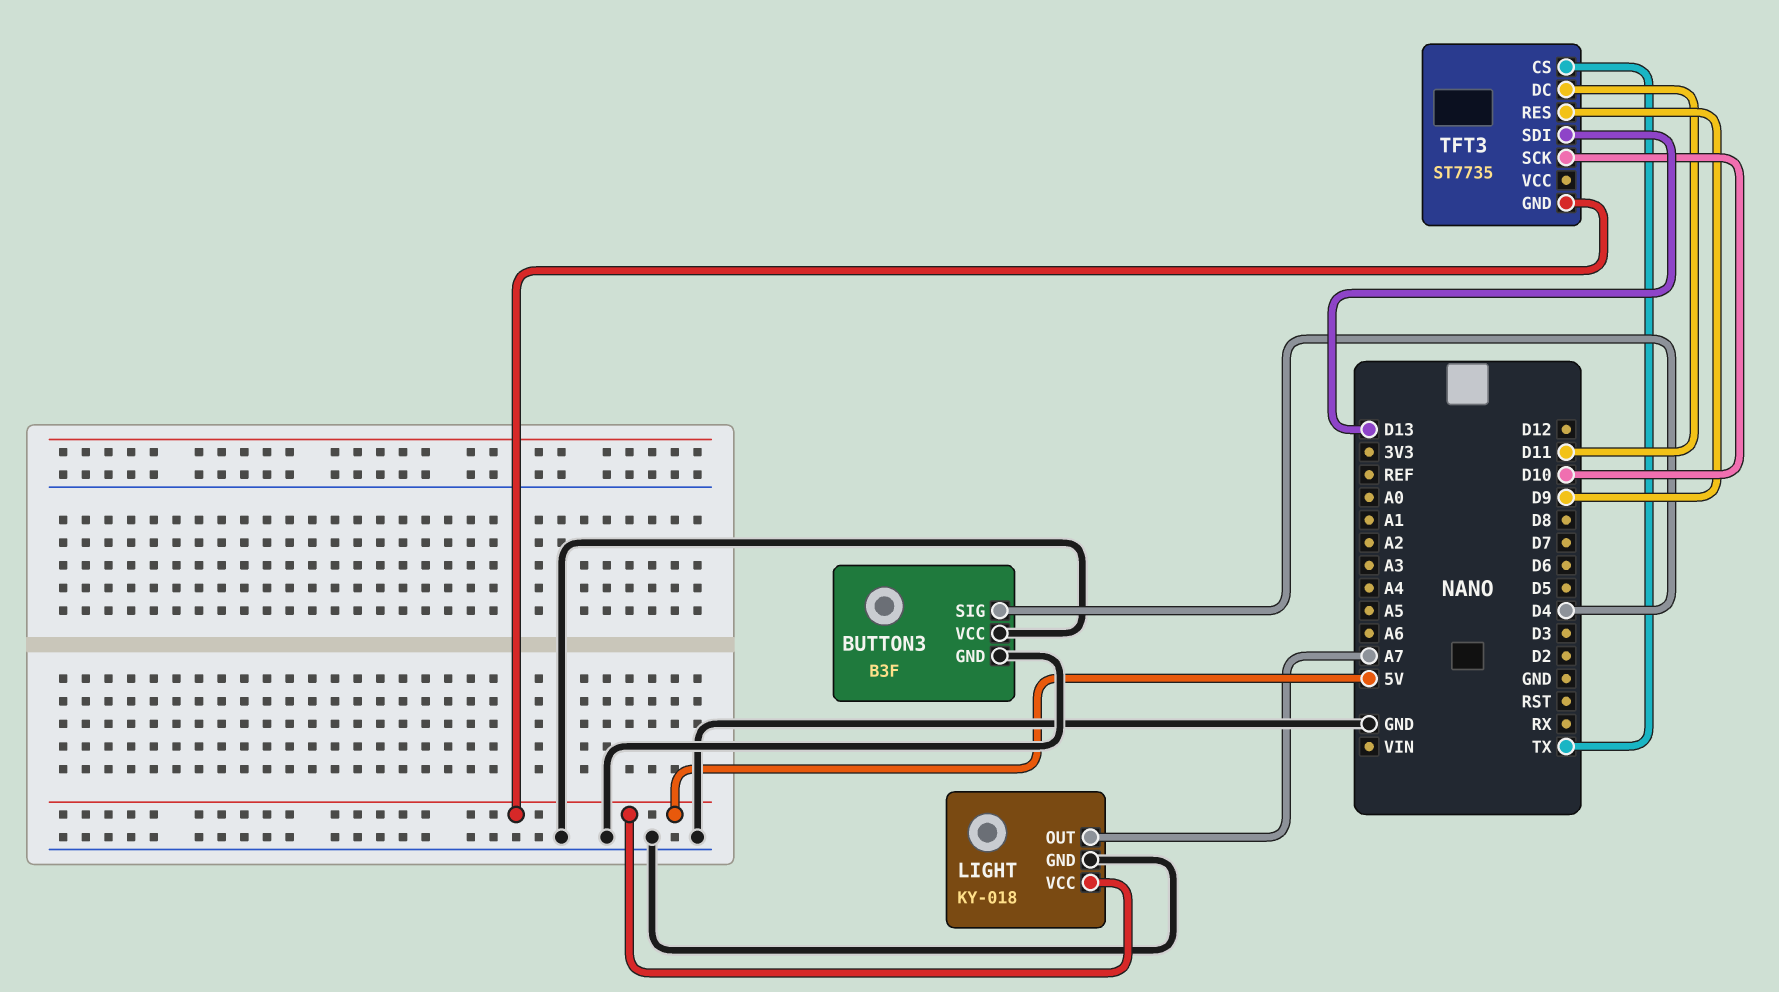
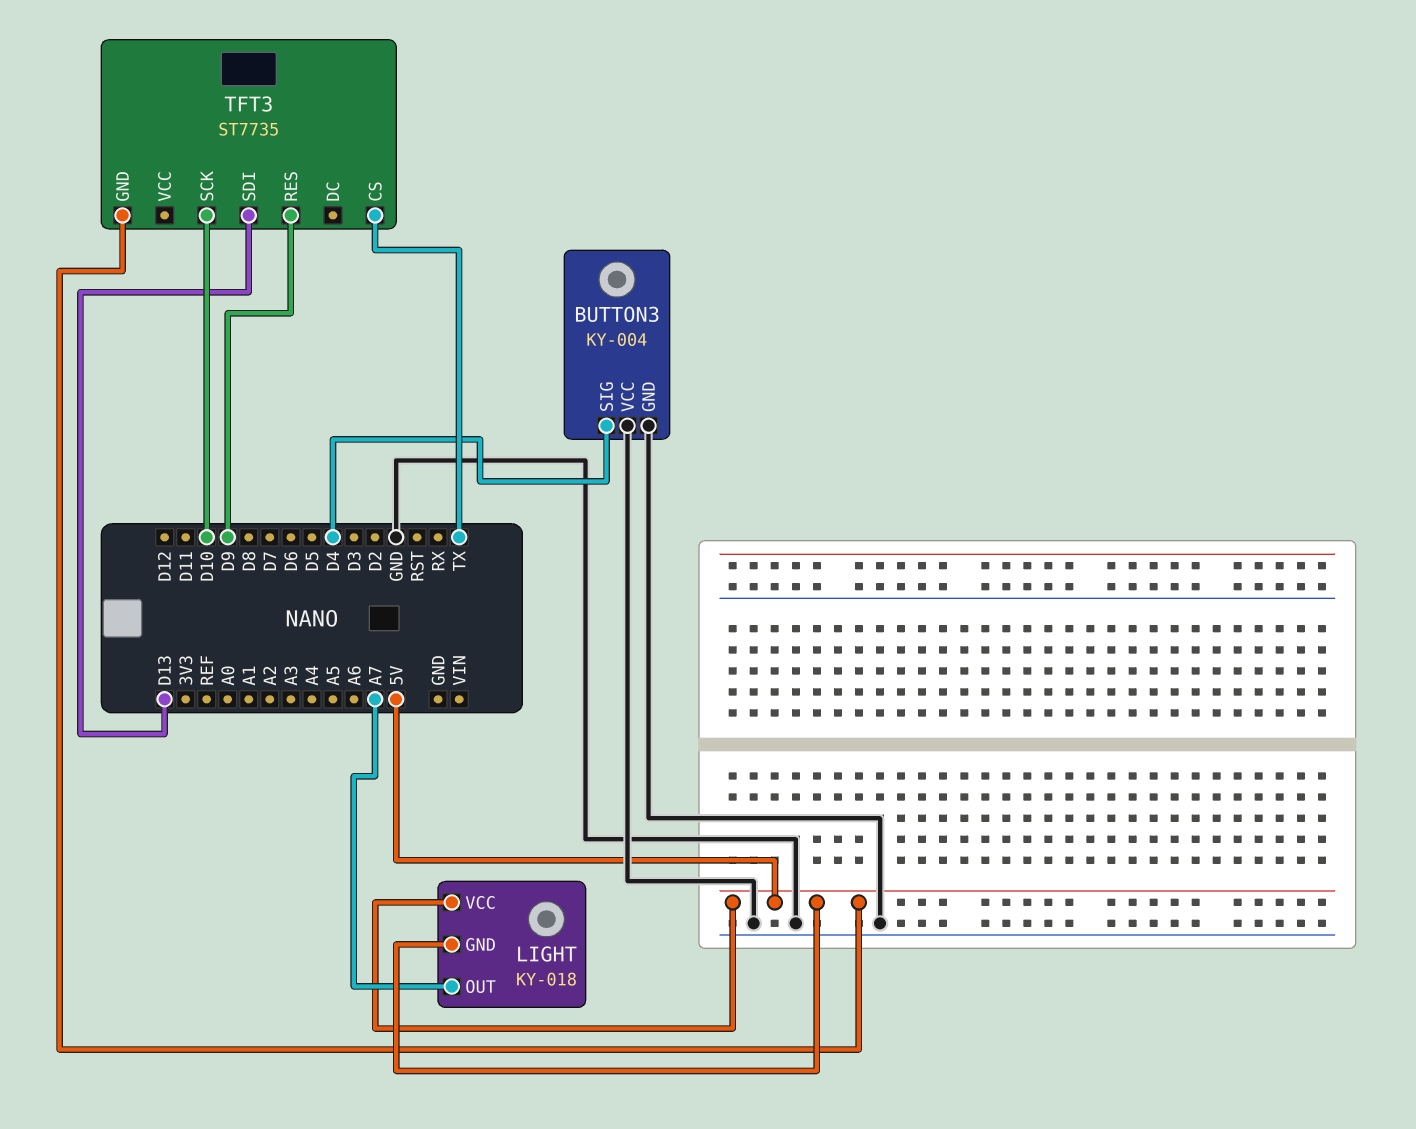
BUTTON3: B3F -> KY-004
LIGHT pin GND: GND -> 5V
TFT3 pin DC: D11 -> none

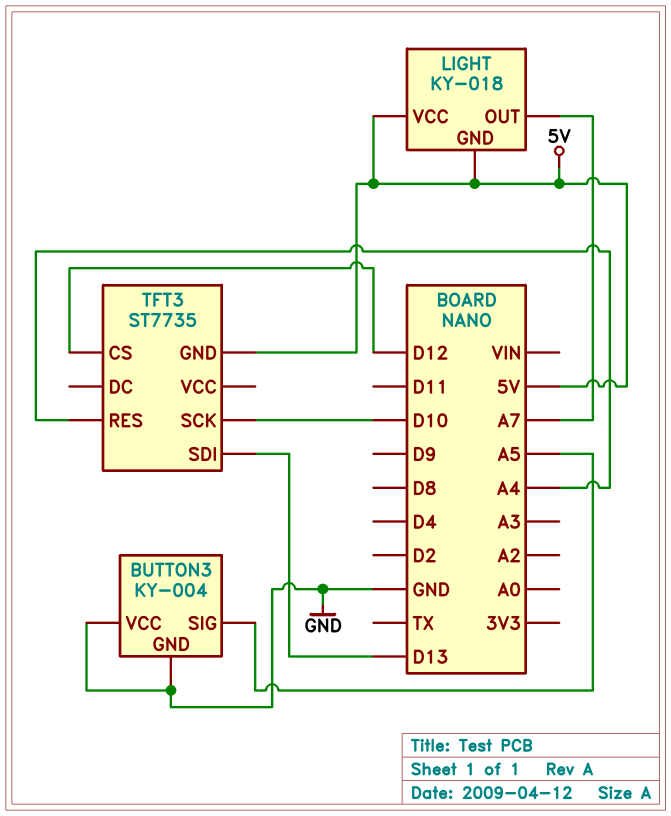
BUTTON3 pin SIG: D4 -> A5
TFT3 pin CS: TX -> D12
TFT3 pin RES: D9 -> A4

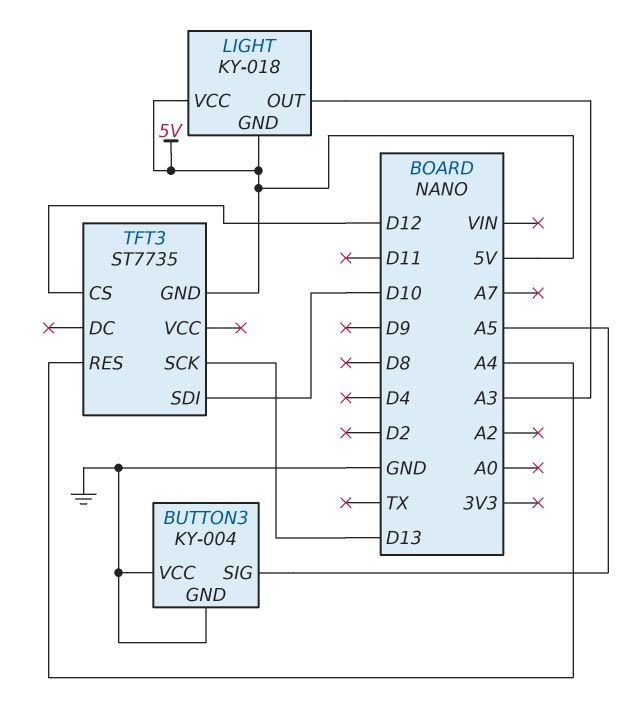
LIGHT pin OUT: A7 -> A3
TFT3 pin SCK: D10 -> D13
TFT3 pin SDI: D13 -> D10

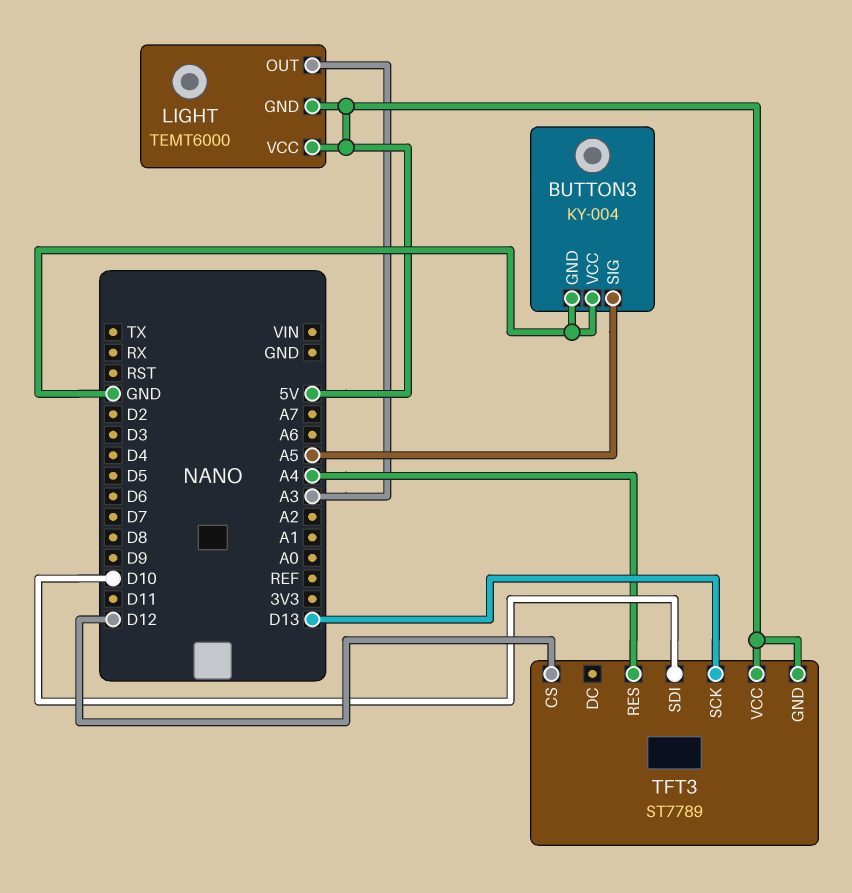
LIGHT: KY-018 -> TEMT6000
TFT3: ST7735 -> ST7789
TFT3 pin VCC: none -> 5V

